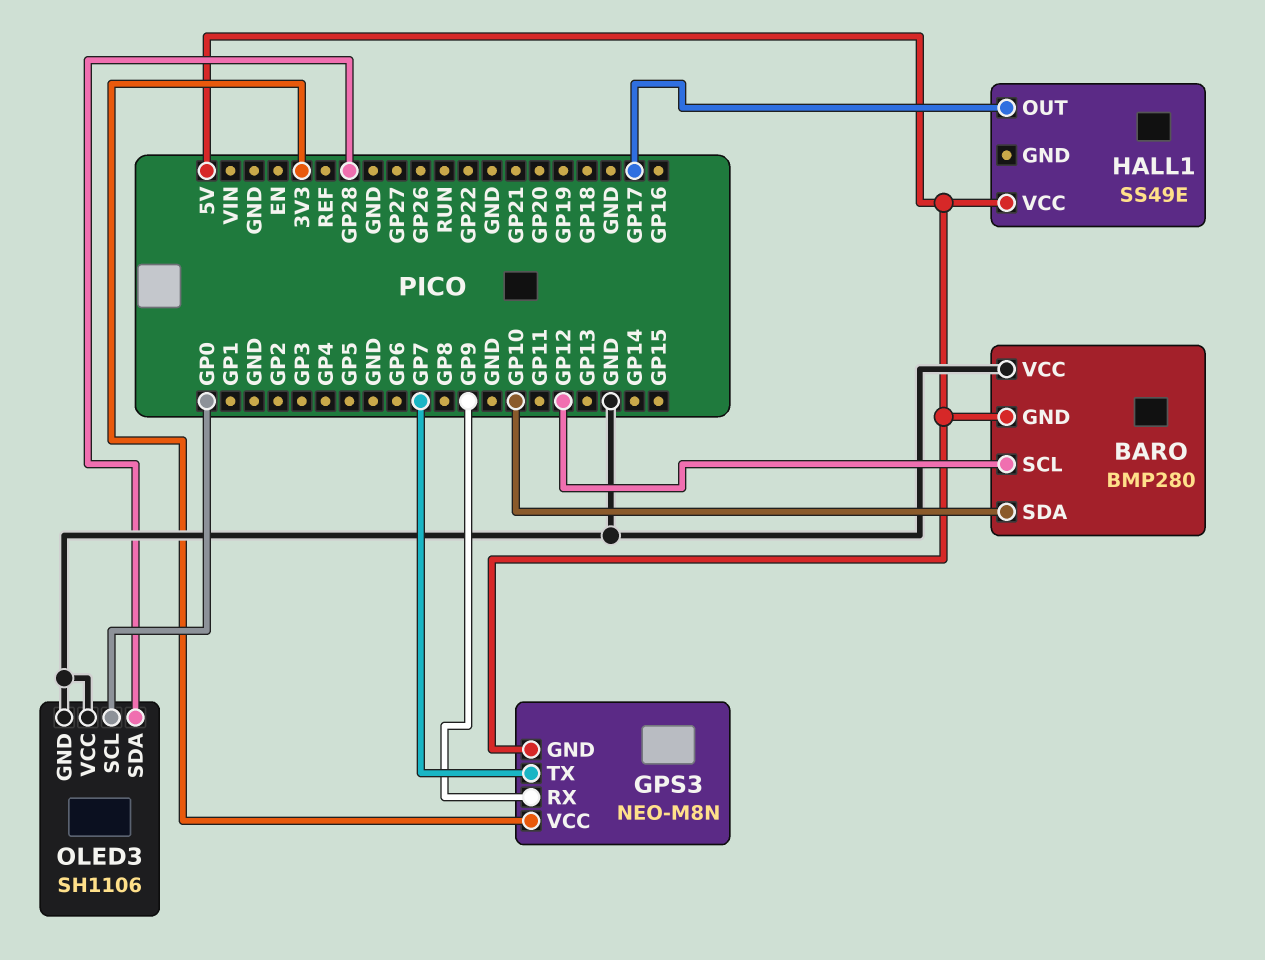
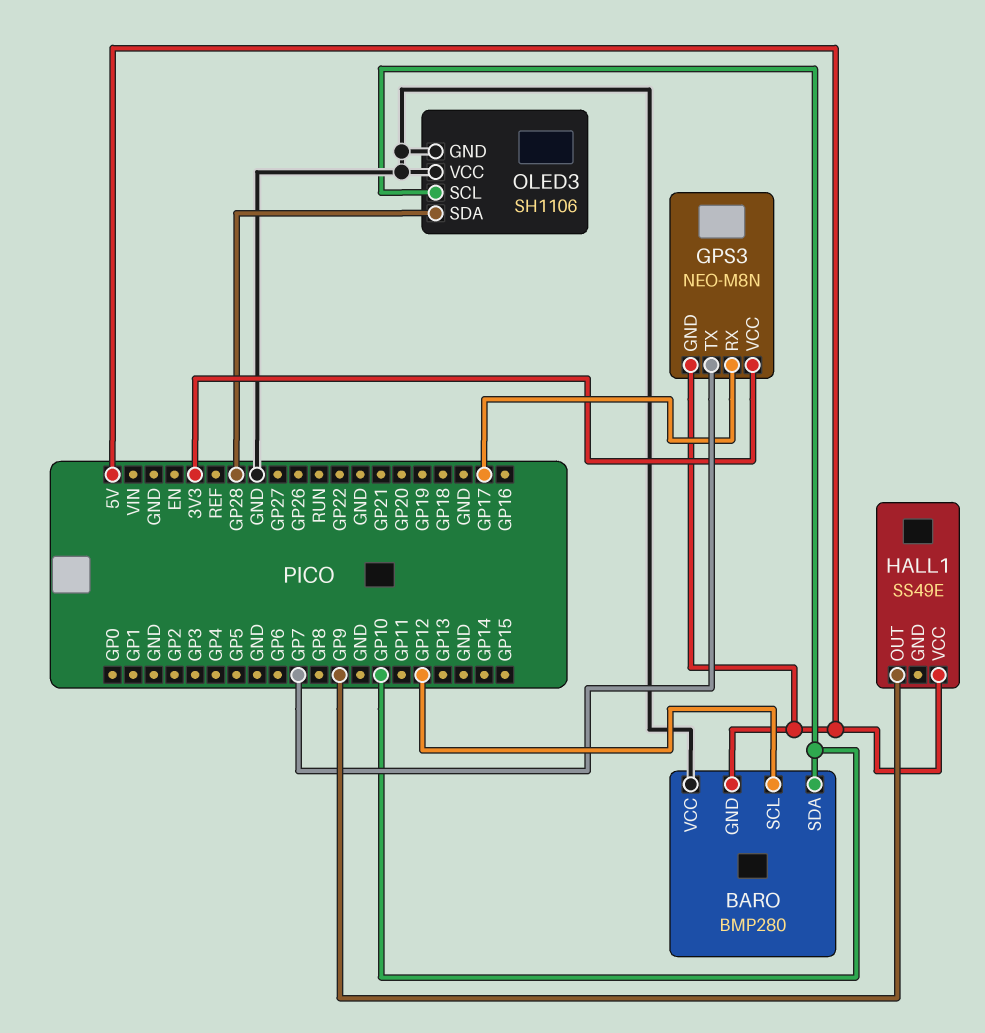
GPS3 pin RX: GP9 -> GP17
HALL1 pin OUT: GP17 -> GP9
OLED3 pin SCL: GP0 -> GP10

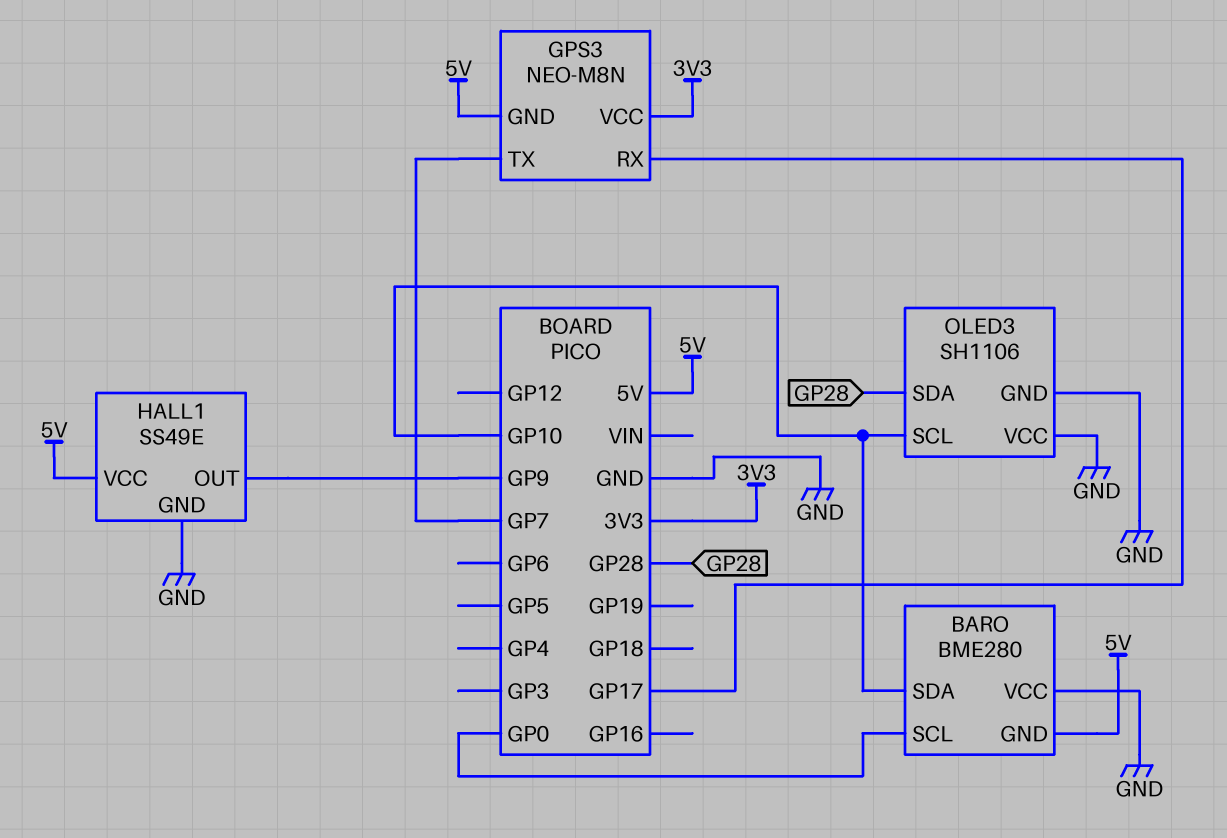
BARO: BMP280 -> BME280
BARO pin SCL: GP12 -> GP0
HALL1 pin GND: none -> GND

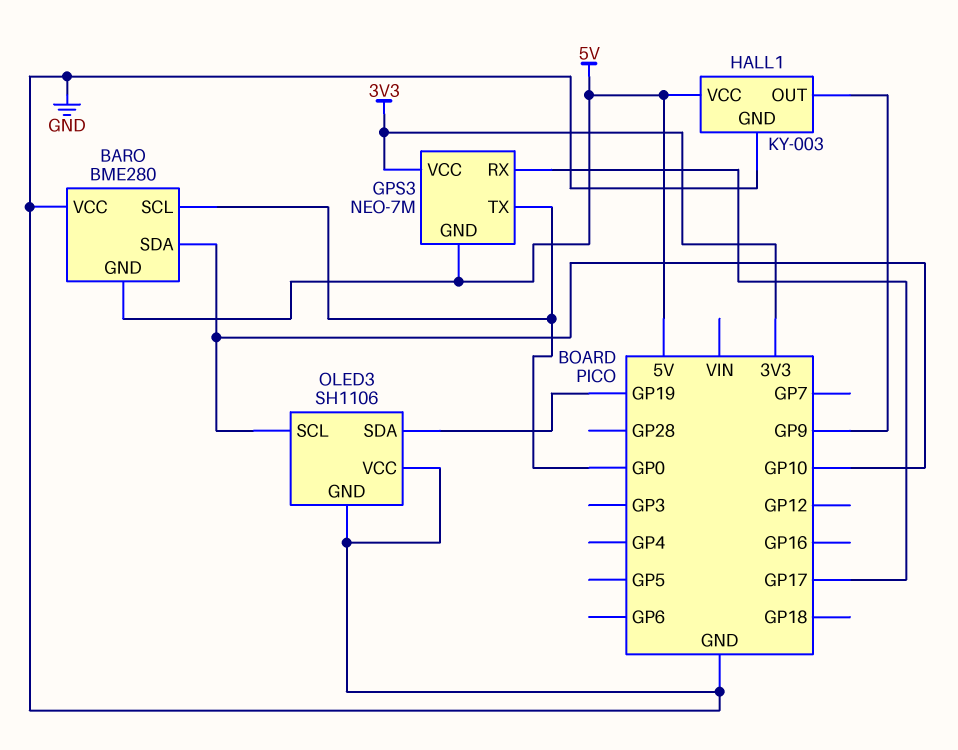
GPS3: NEO-M8N -> NEO-7M
GPS3 pin TX: GP7 -> GP0
HALL1: SS49E -> KY-003
OLED3 pin SDA: GP28 -> GP19

